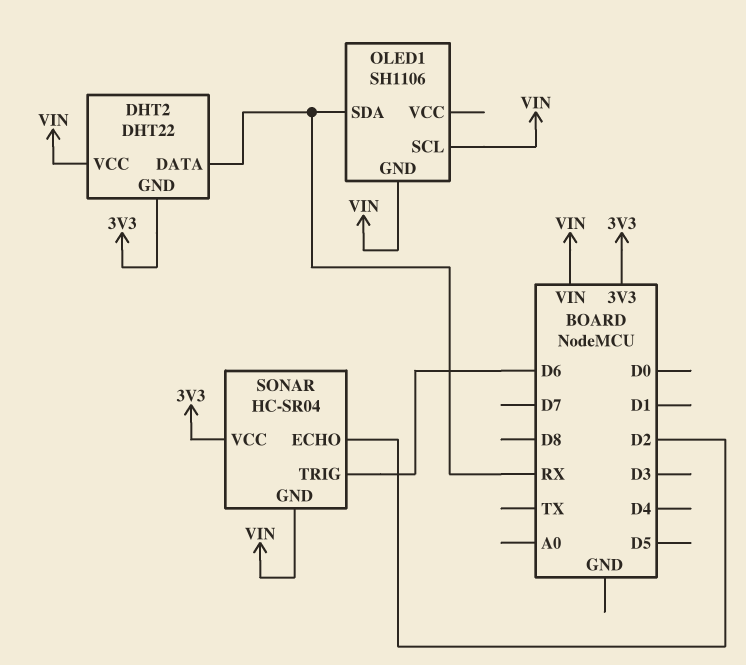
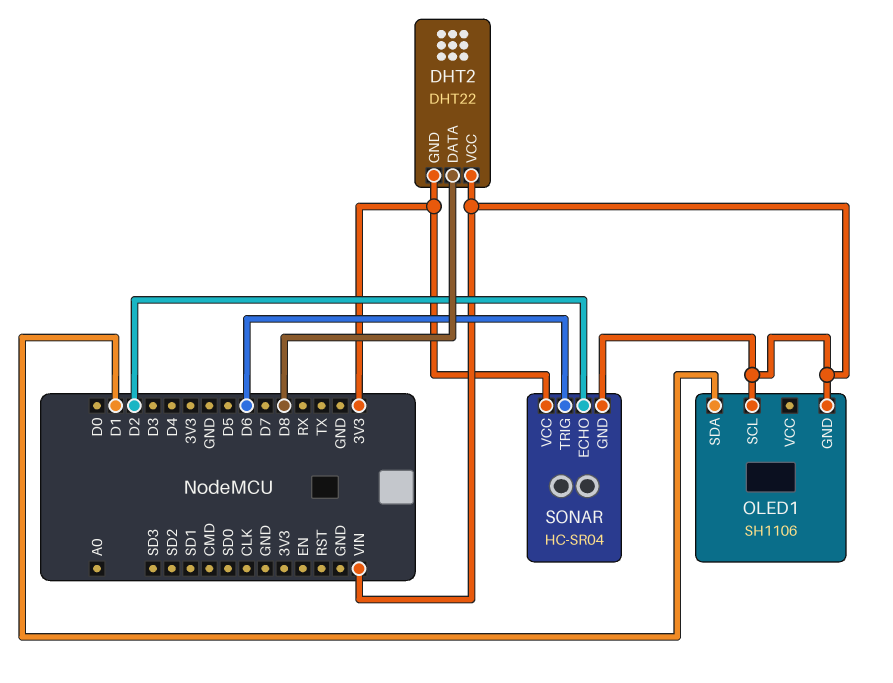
DHT2 pin DATA: RX -> D8
OLED1 pin SDA: RX -> D1

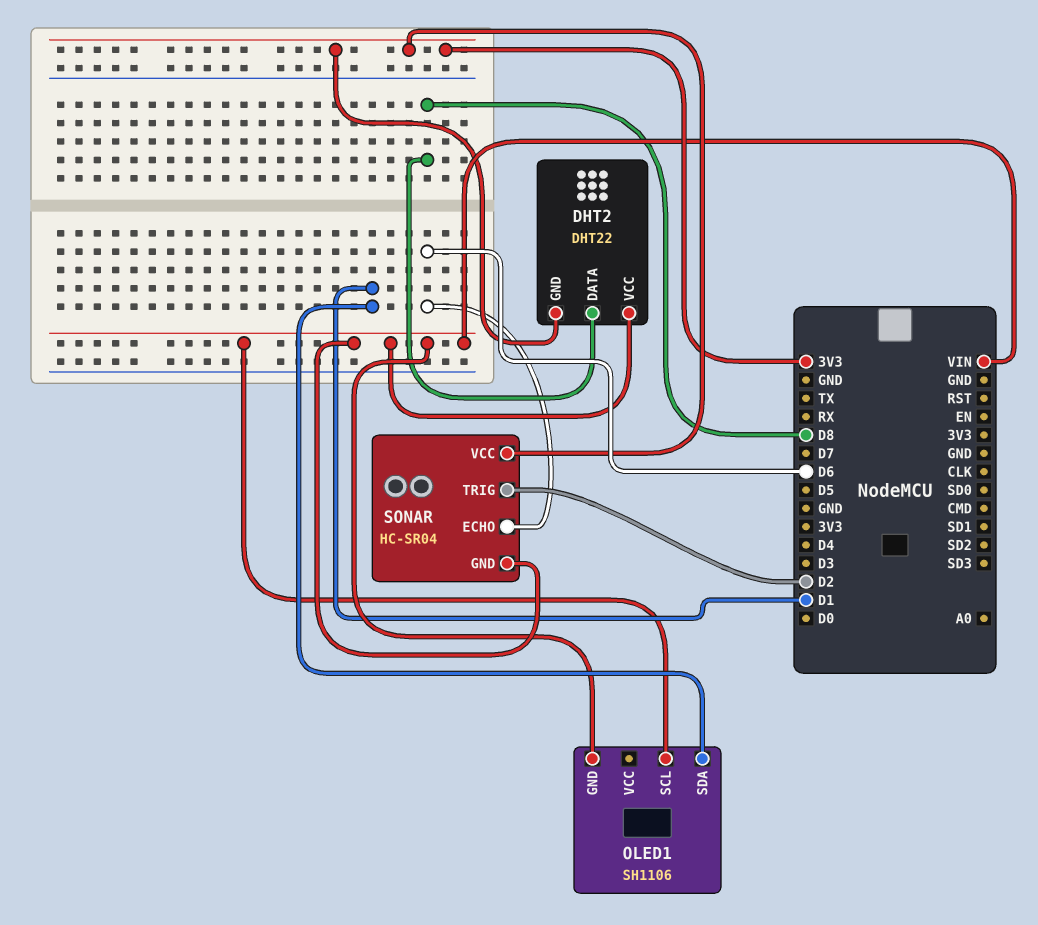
SONAR pin ECHO: D2 -> D6
SONAR pin TRIG: D6 -> D2

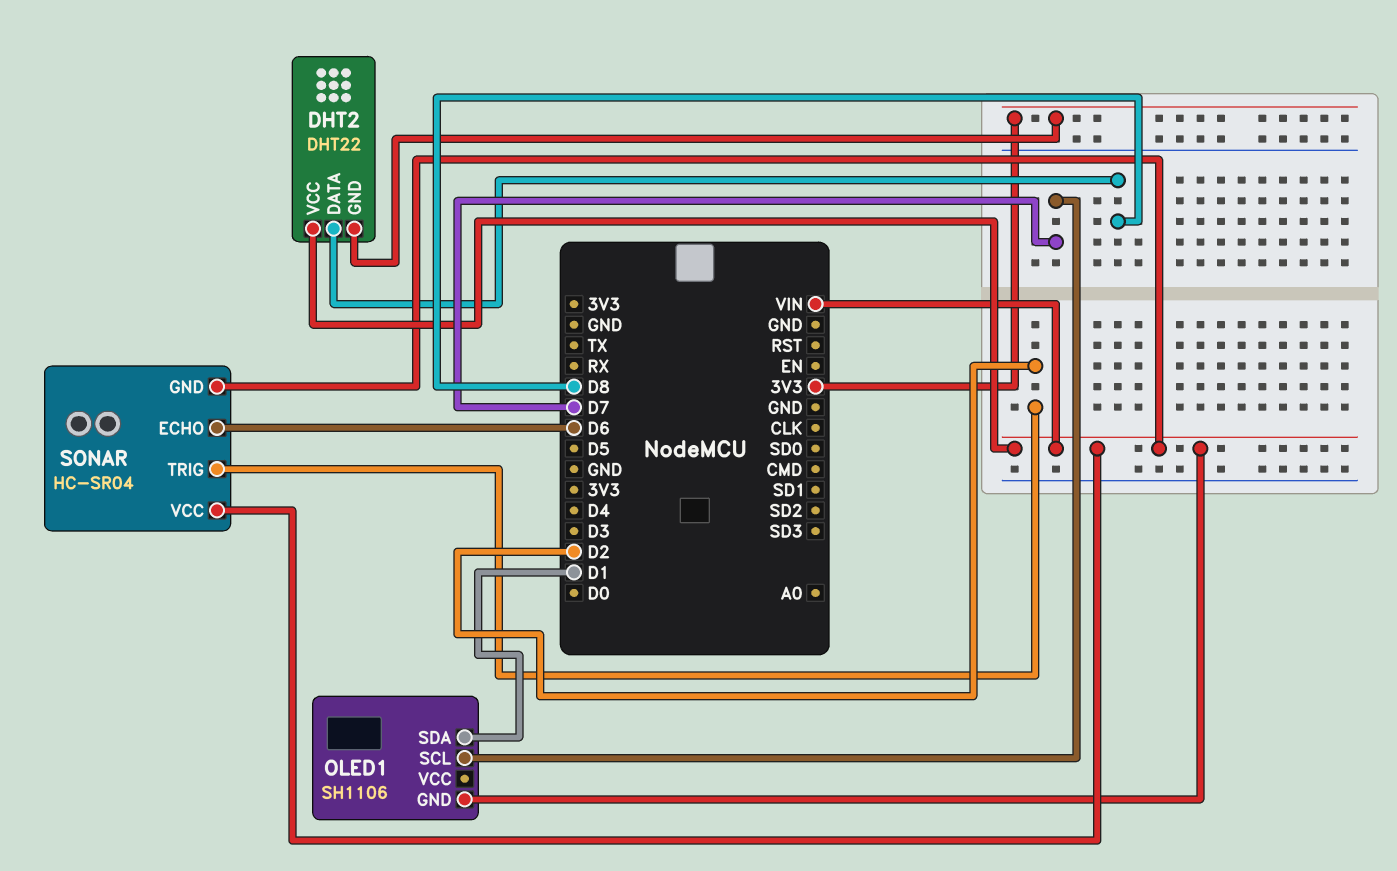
OLED1 pin SCL: VIN -> D7
SONAR pin VCC: 3V3 -> VIN

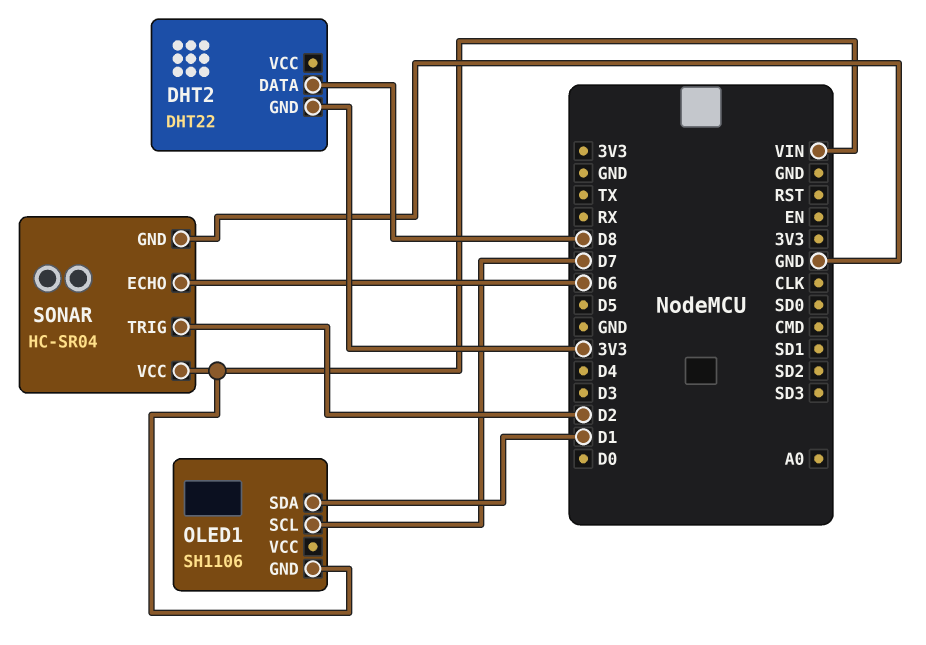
DHT2 pin VCC: VIN -> none
SONAR pin GND: VIN -> GND

